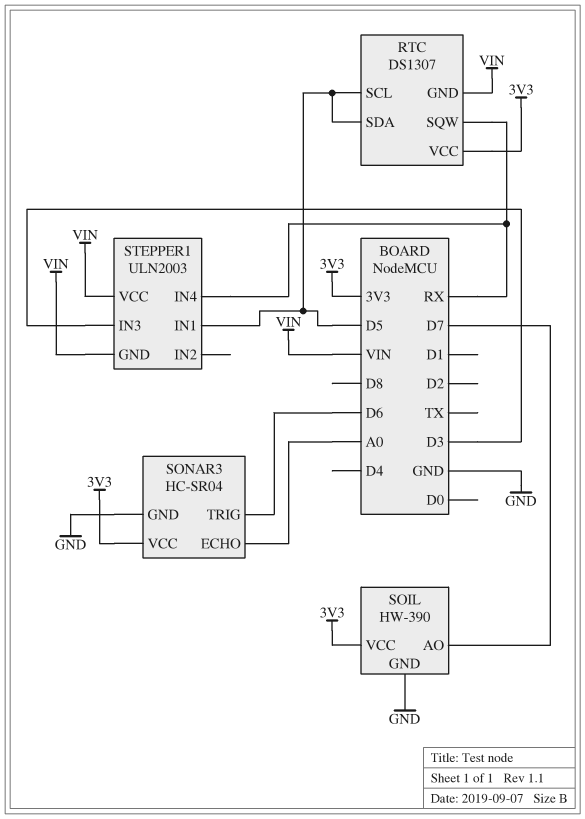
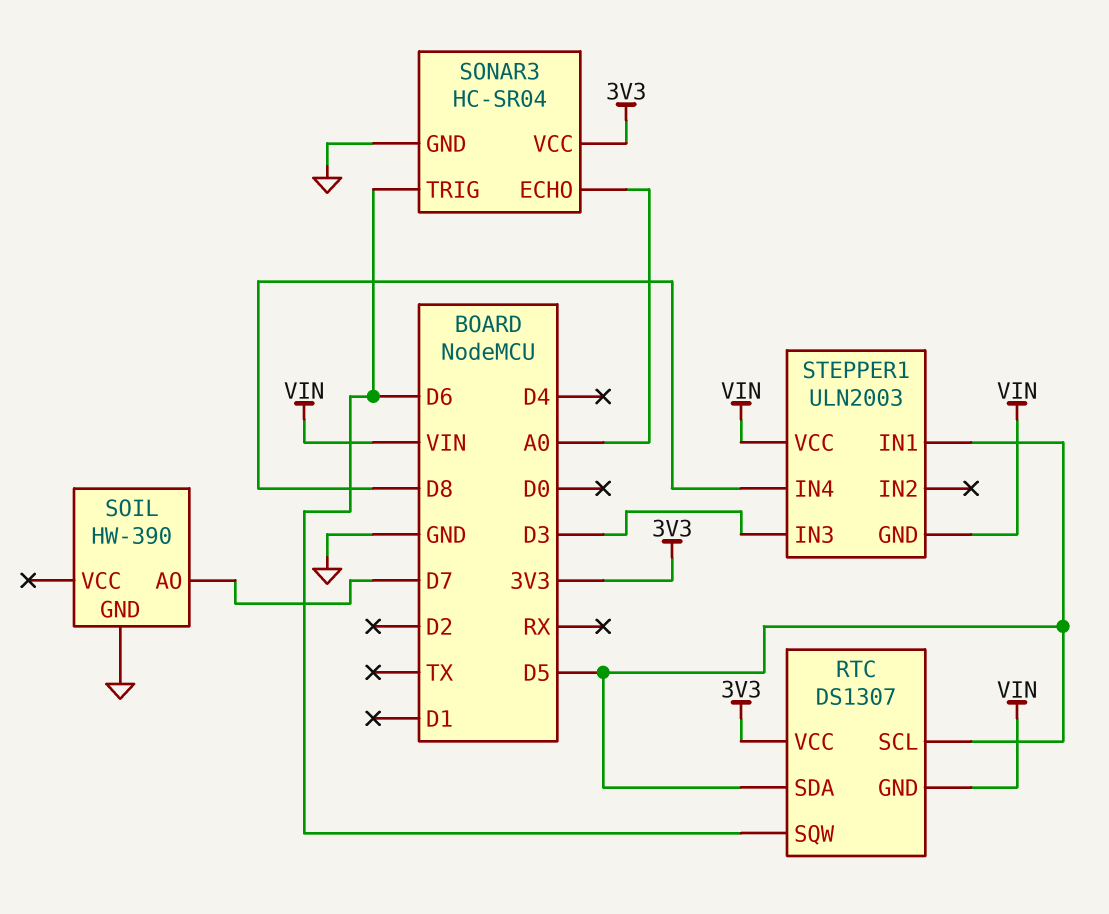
RTC pin SQW: RX -> D6
SOIL pin VCC: 3V3 -> none
STEPPER1 pin IN4: RX -> D8

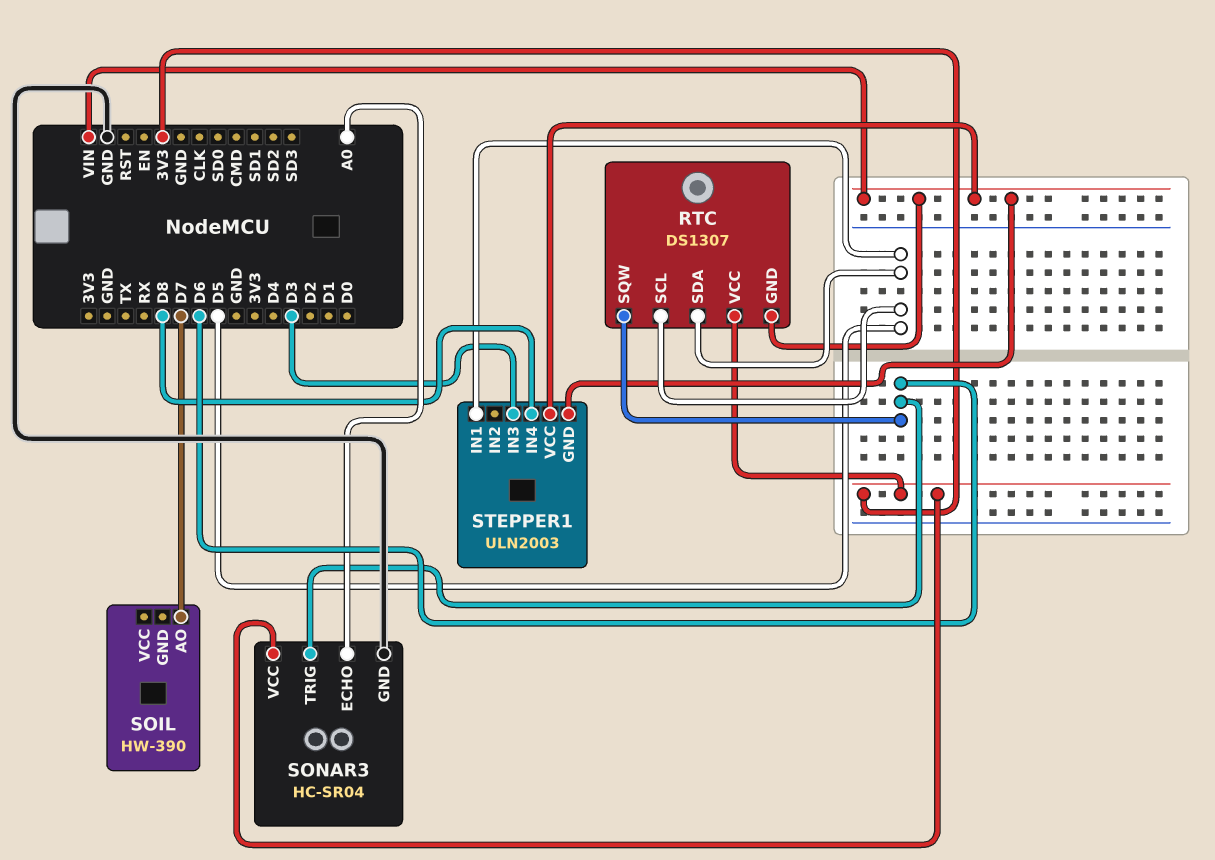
SOIL pin GND: GND -> none

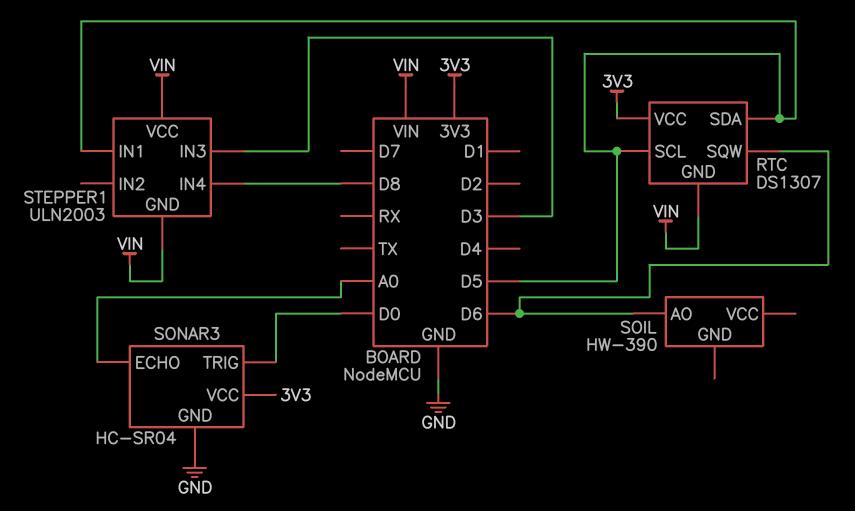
SOIL pin AO: D7 -> D6
SONAR3 pin TRIG: D6 -> D0

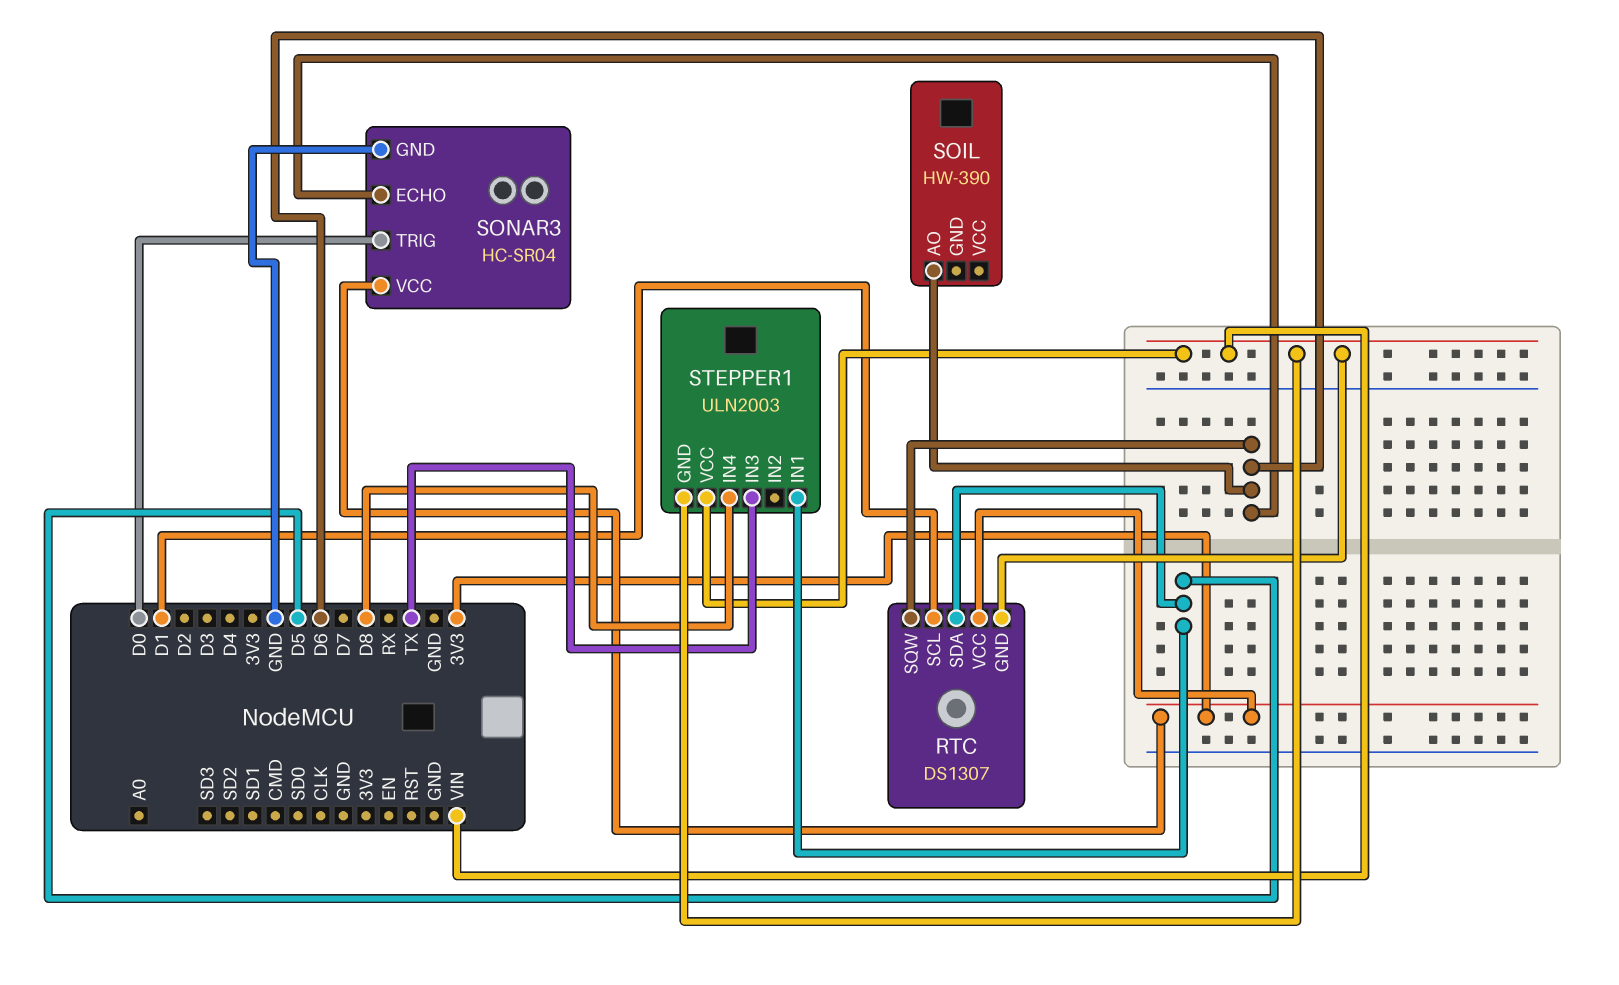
RTC pin SCL: D5 -> D1
SONAR3 pin ECHO: A0 -> D6
STEPPER1 pin IN3: D3 -> TX

